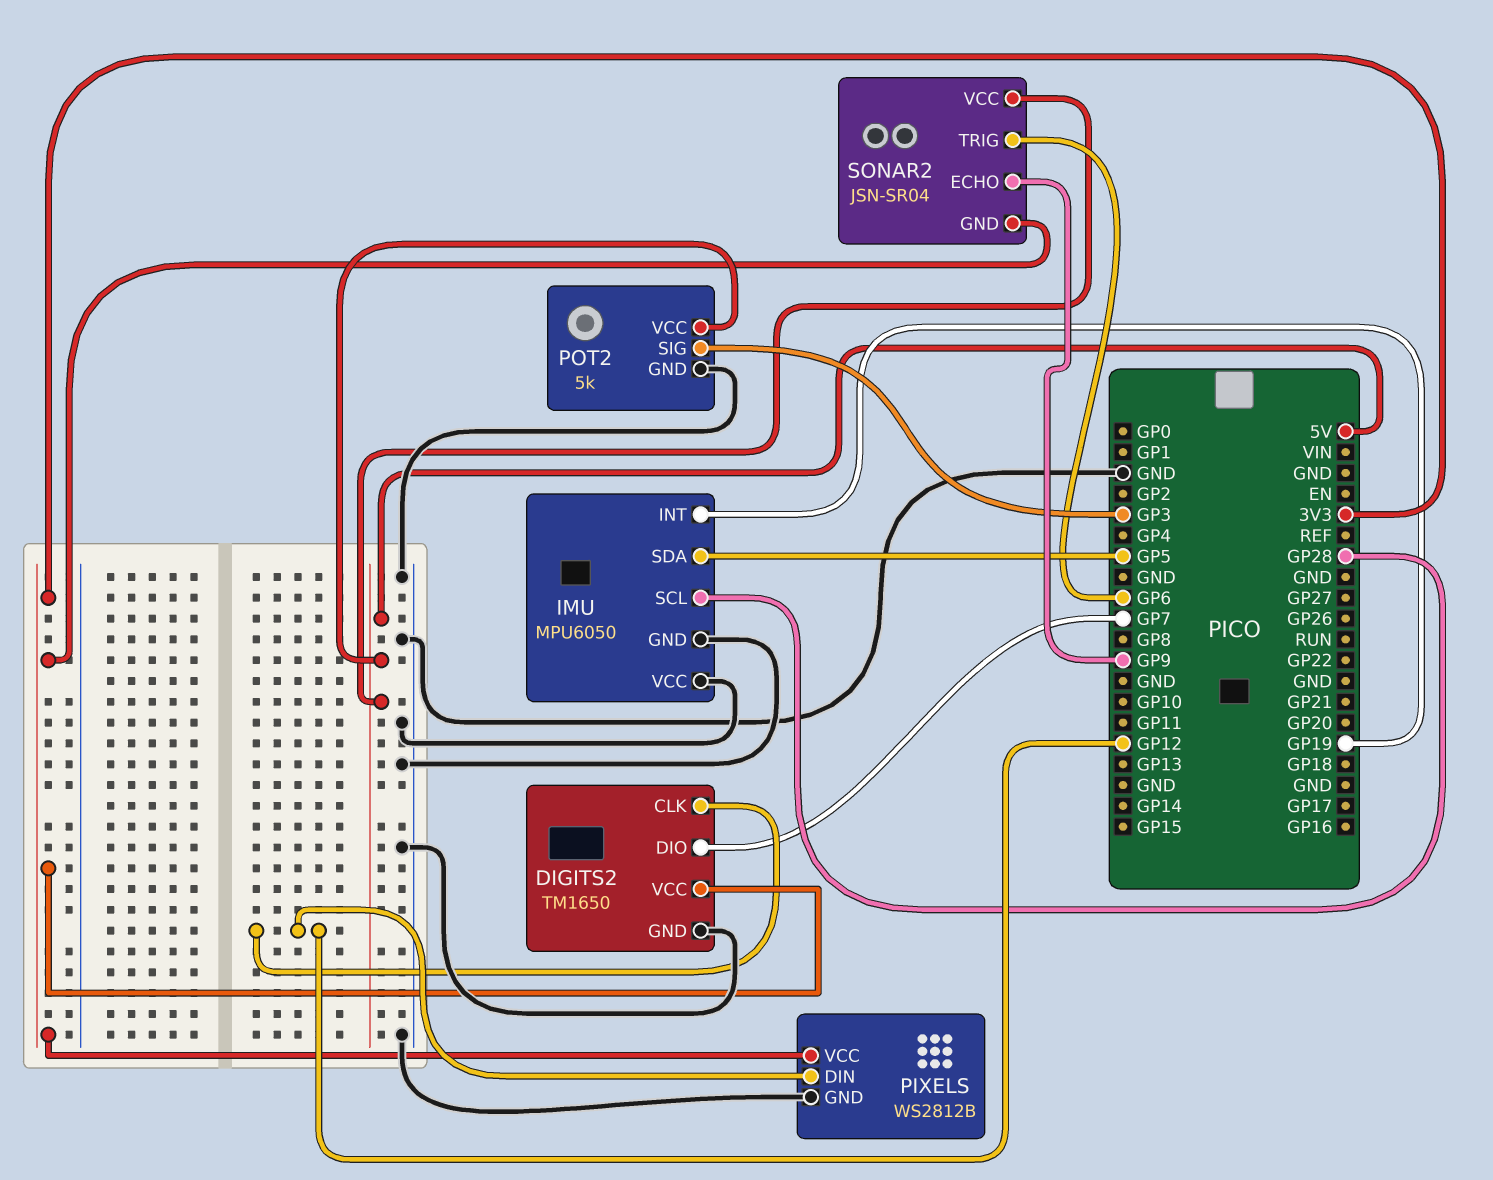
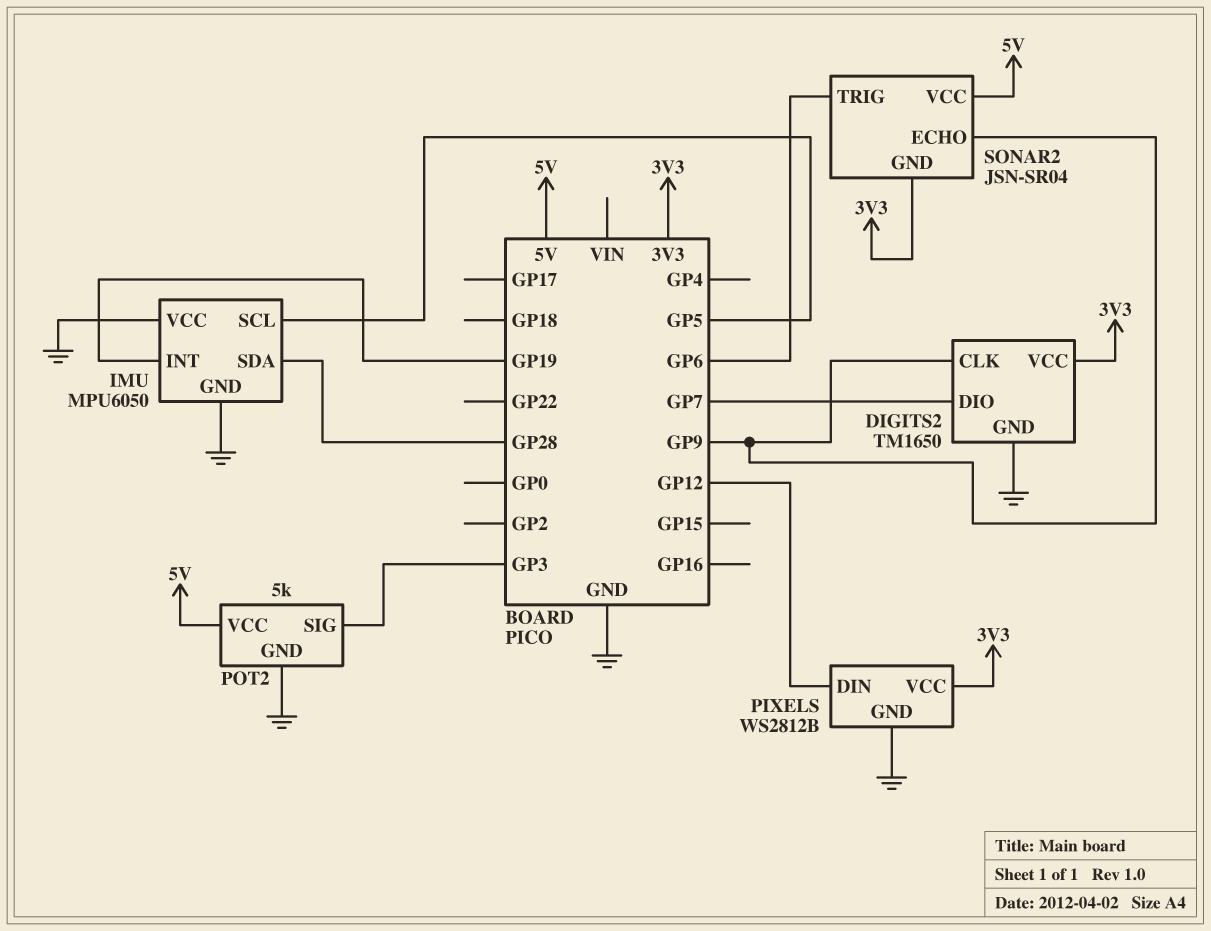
DIGITS2 pin CLK: GP12 -> GP9
IMU pin SCL: GP28 -> GP5
IMU pin SDA: GP5 -> GP28

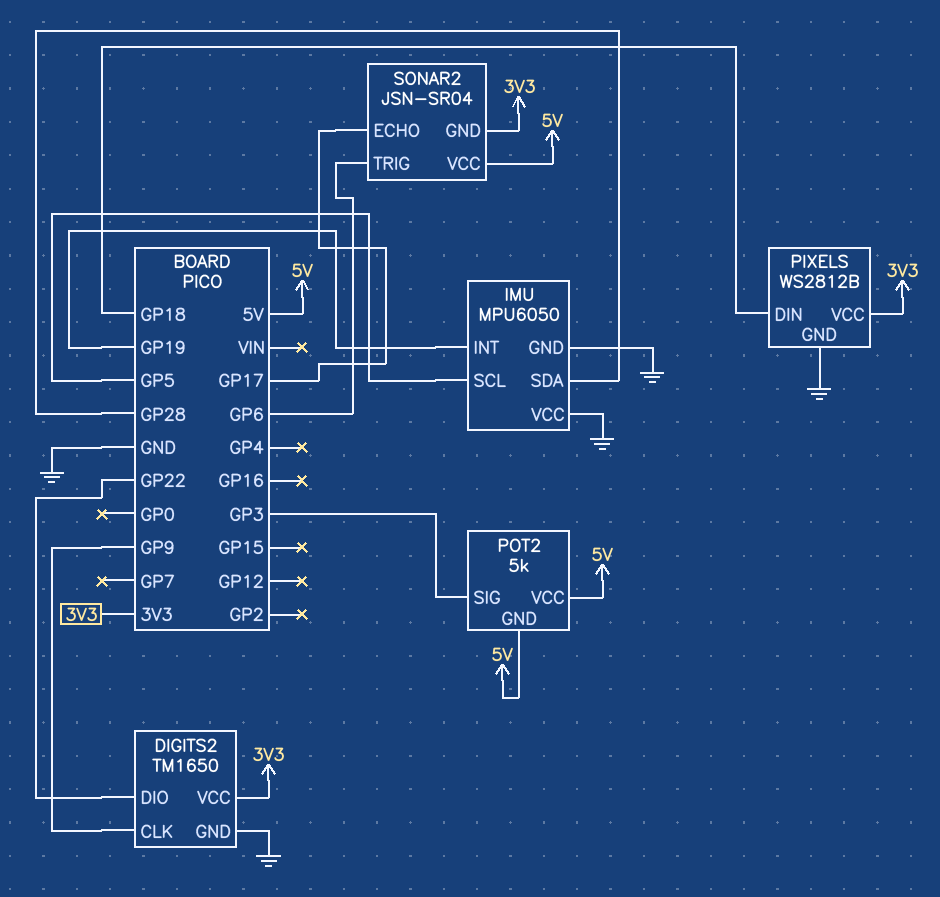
DIGITS2 pin DIO: GP7 -> GP22
PIXELS pin DIN: GP12 -> GP18
POT2 pin GND: GND -> 5V
SONAR2 pin ECHO: GP9 -> GP17

